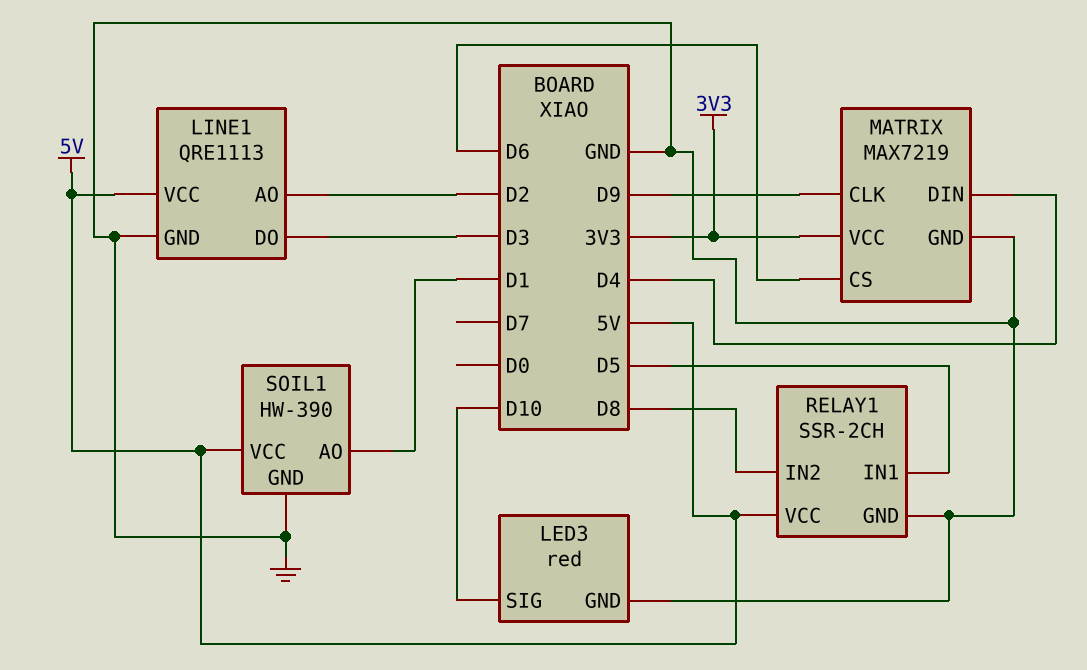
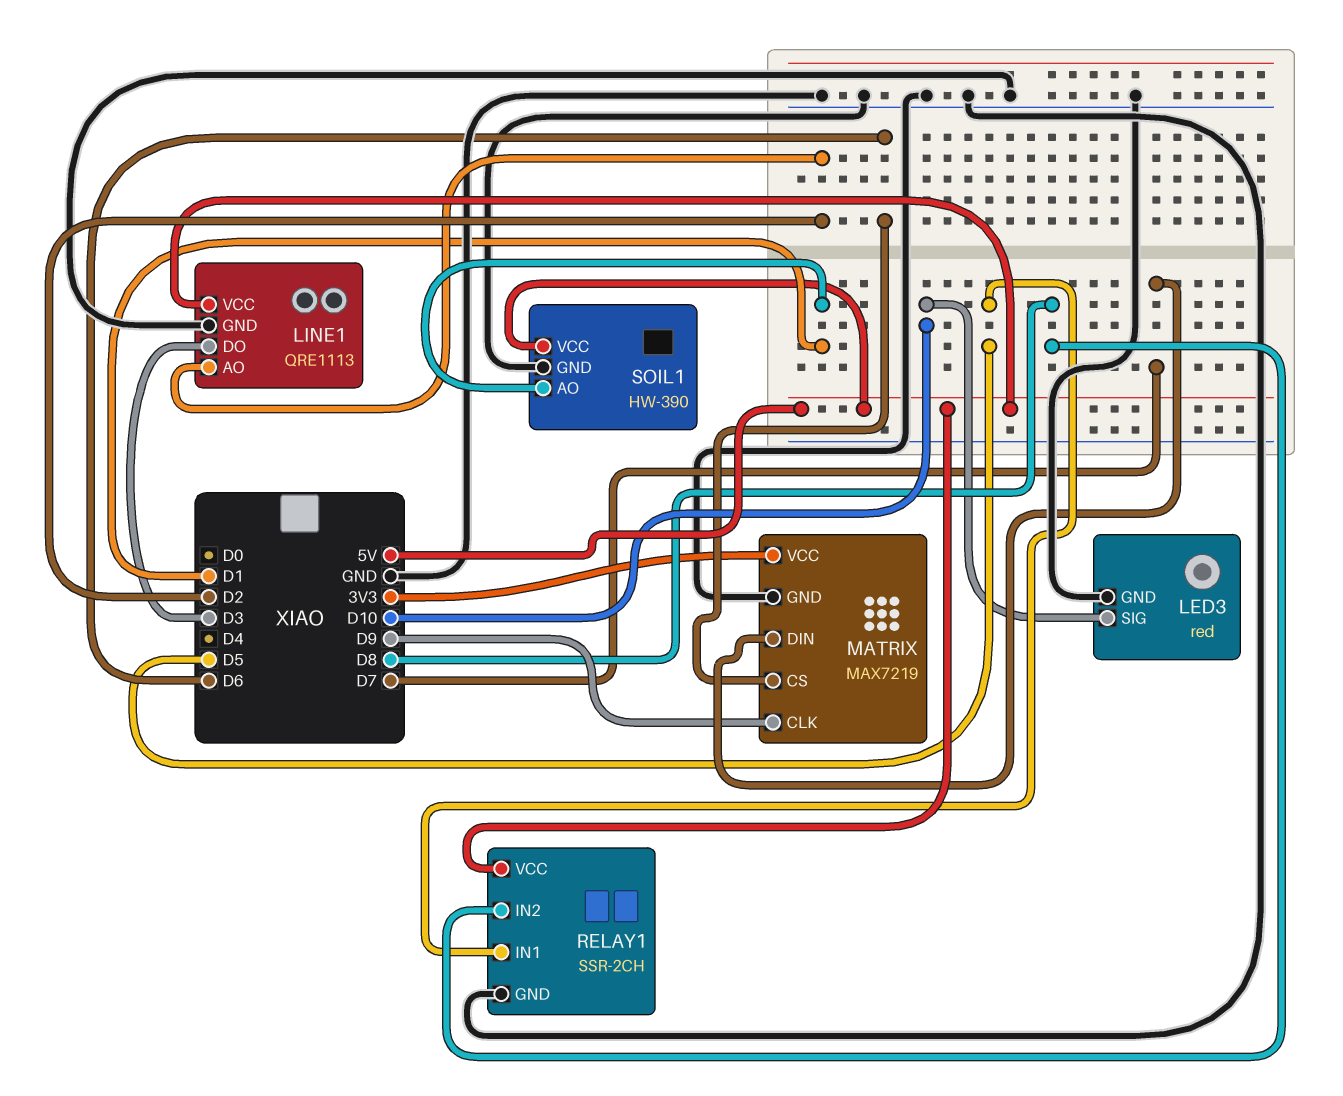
MATRIX pin DIN: D4 -> D7

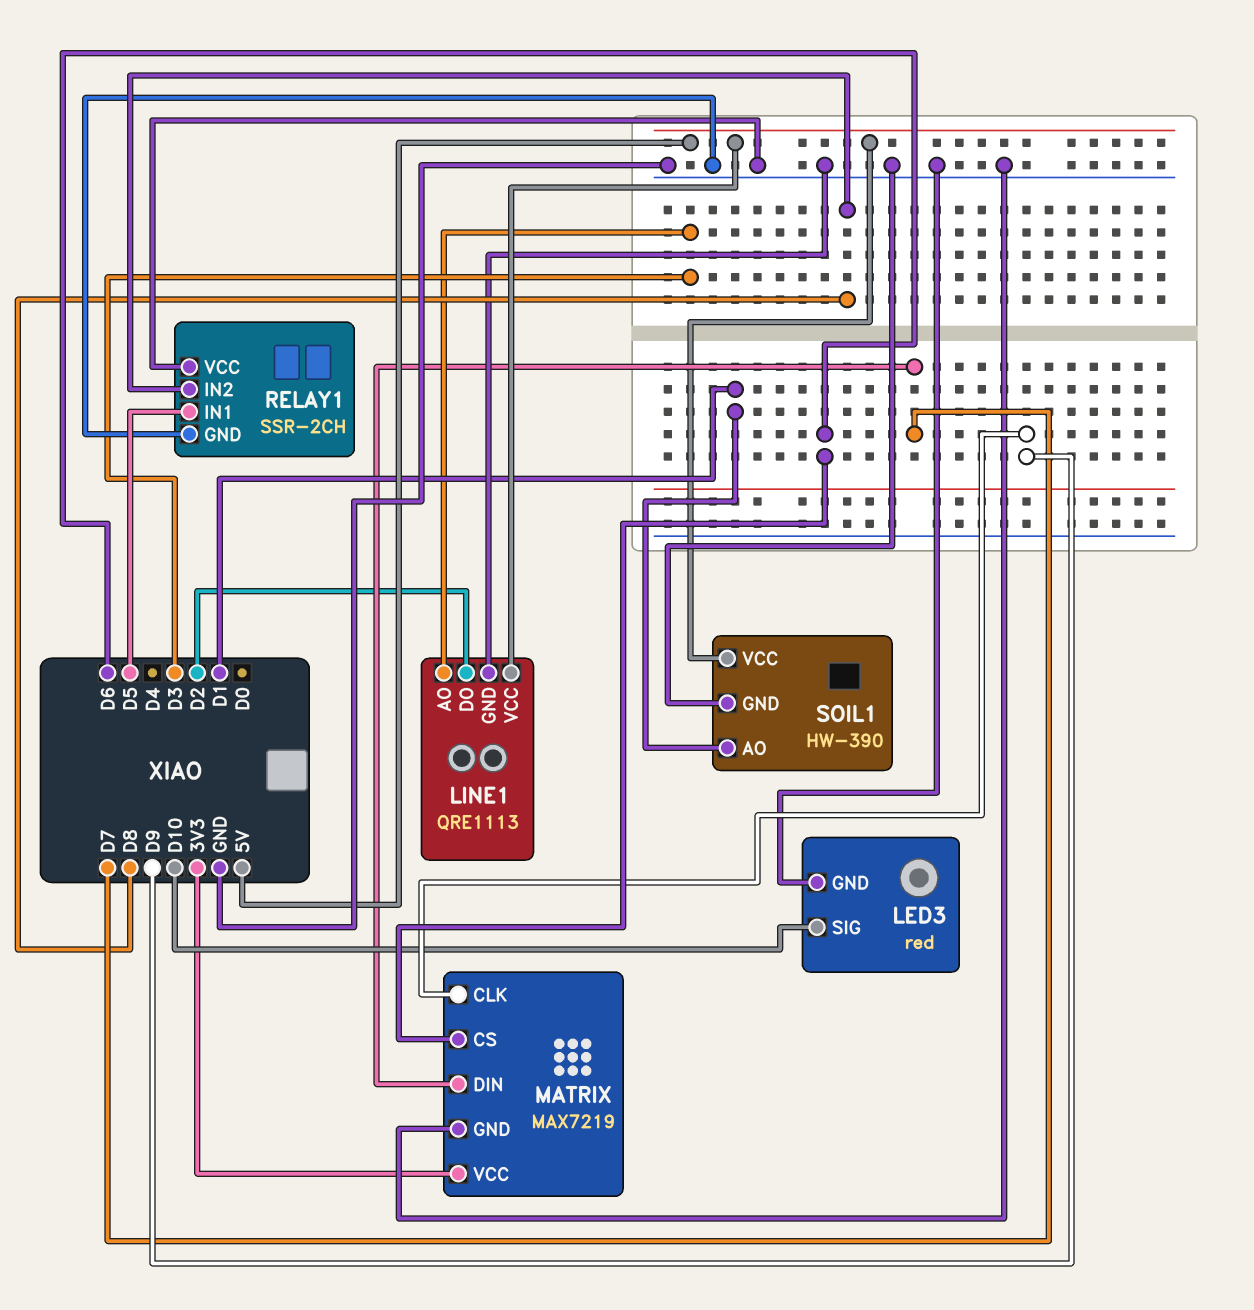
LINE1 pin AO: D2 -> D3
LINE1 pin DO: D3 -> D2
RELAY1 pin VCC: 5V -> GND

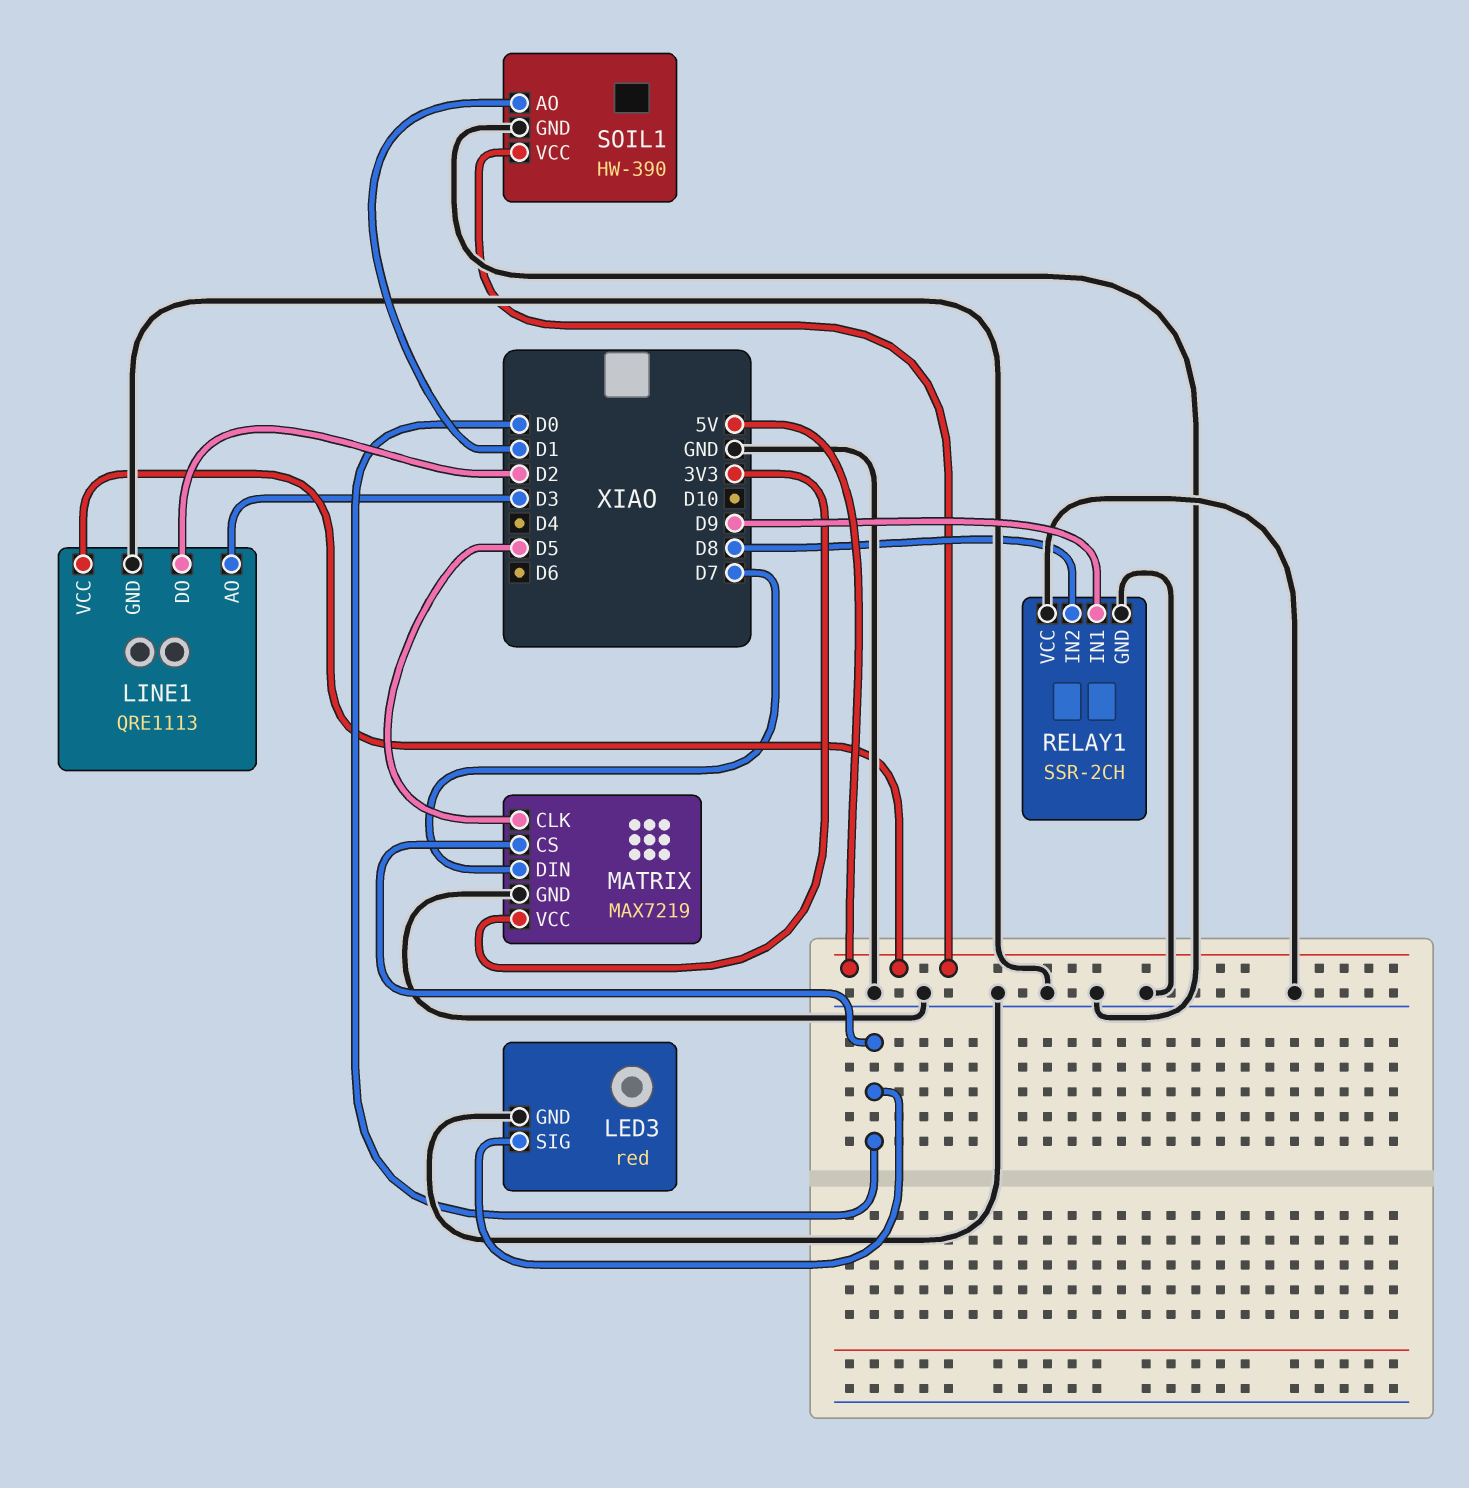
LED3 pin SIG: D10 -> D0
MATRIX pin CLK: D9 -> D5
MATRIX pin CS: D6 -> D0
RELAY1 pin IN1: D5 -> D9

